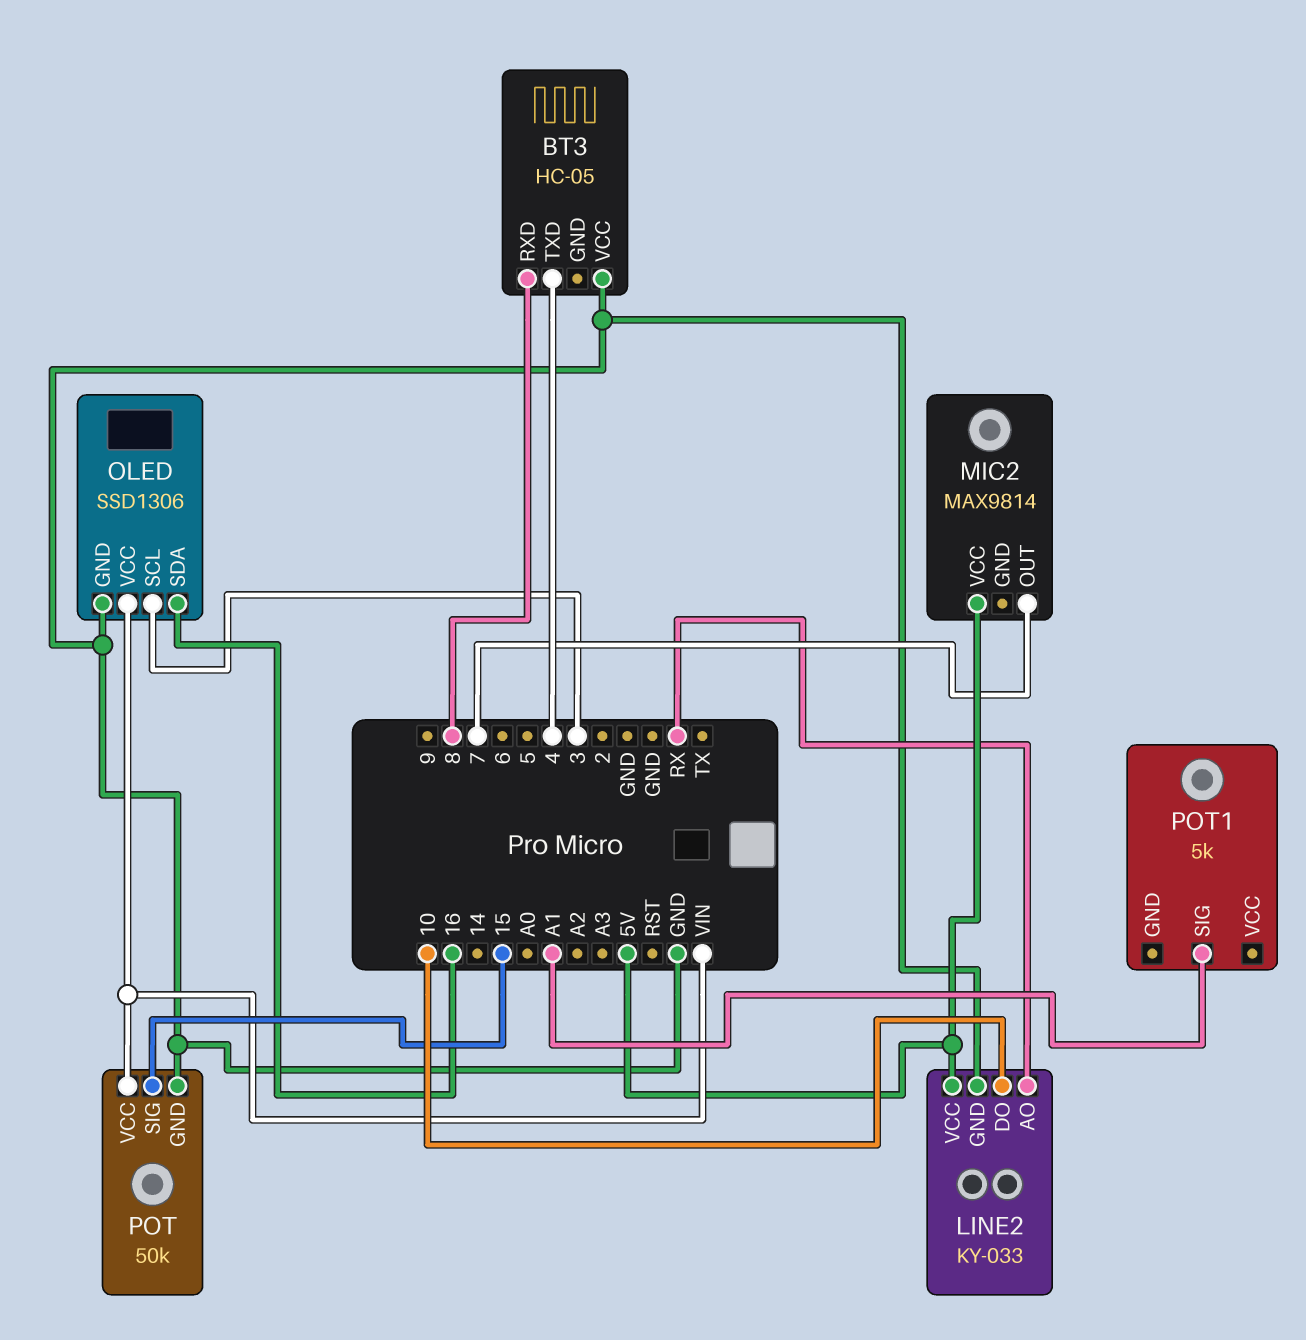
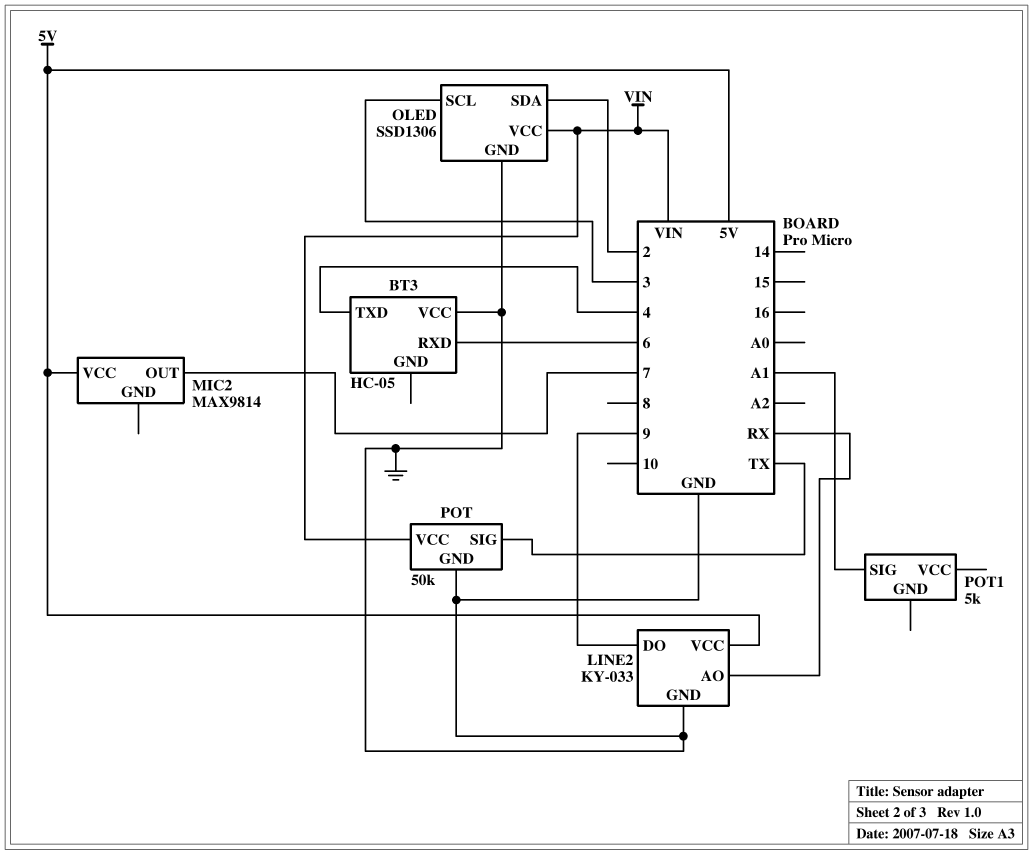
BT3 pin RXD: 8 -> 6
LINE2 pin DO: 10 -> 9
OLED pin SDA: 16 -> 2
POT pin SIG: 15 -> TX

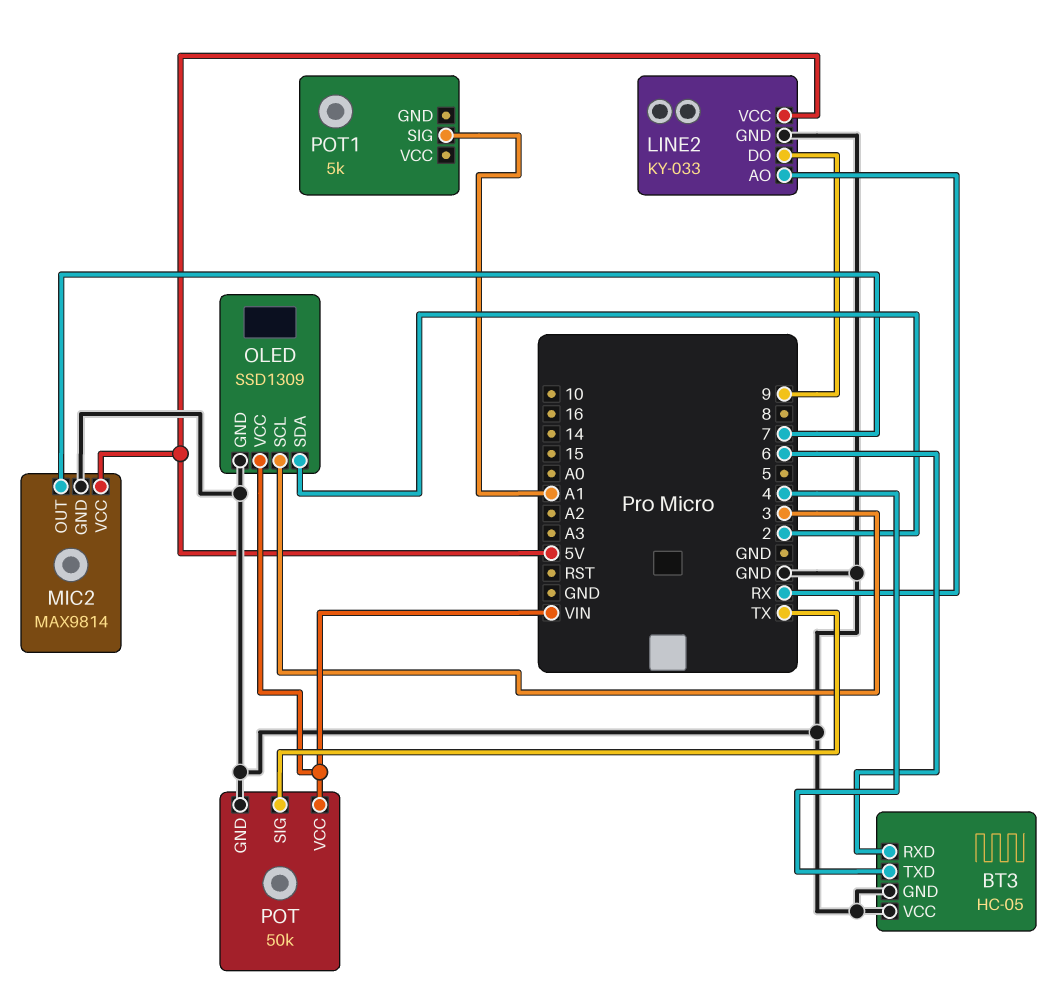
BT3 pin GND: none -> GND
MIC2 pin GND: none -> GND
OLED: SSD1306 -> SSD1309

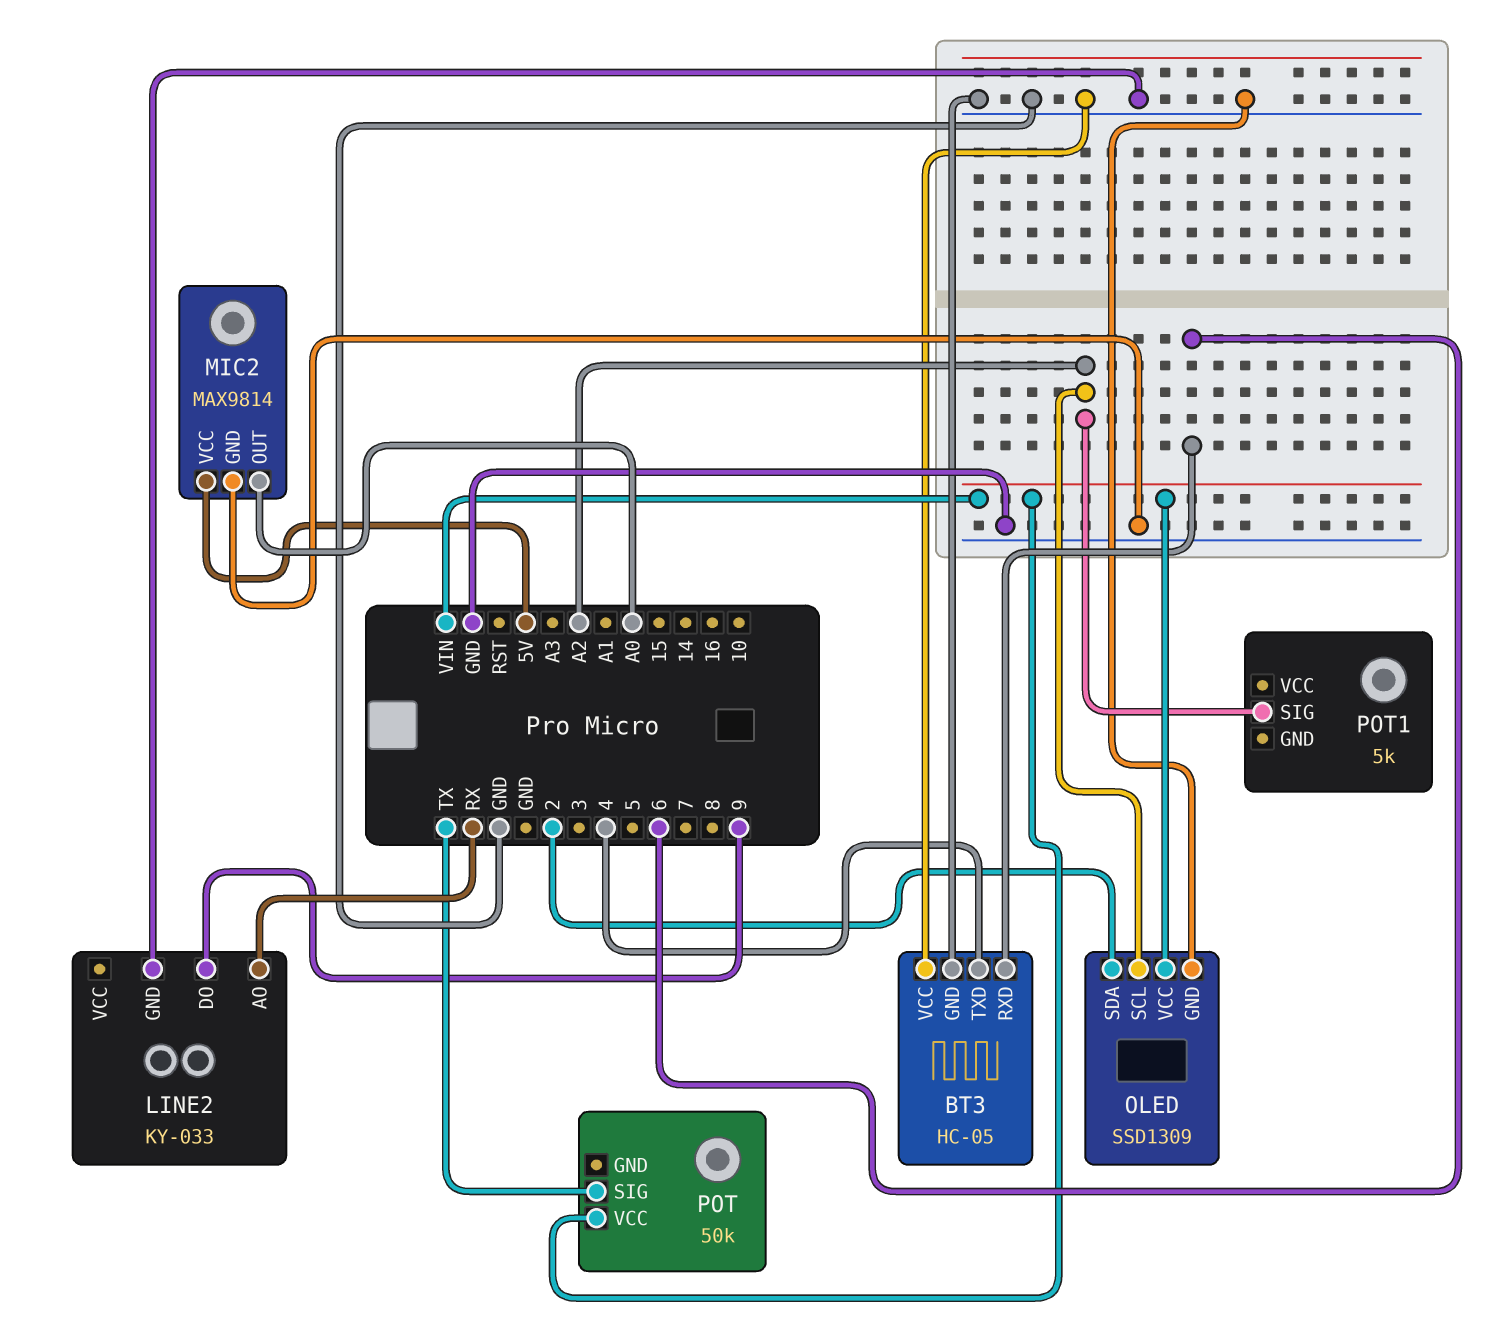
LINE2 pin VCC: 5V -> none
MIC2 pin OUT: 7 -> A0
OLED pin SCL: 3 -> A2
POT pin GND: GND -> none
POT1 pin SIG: A1 -> A2

